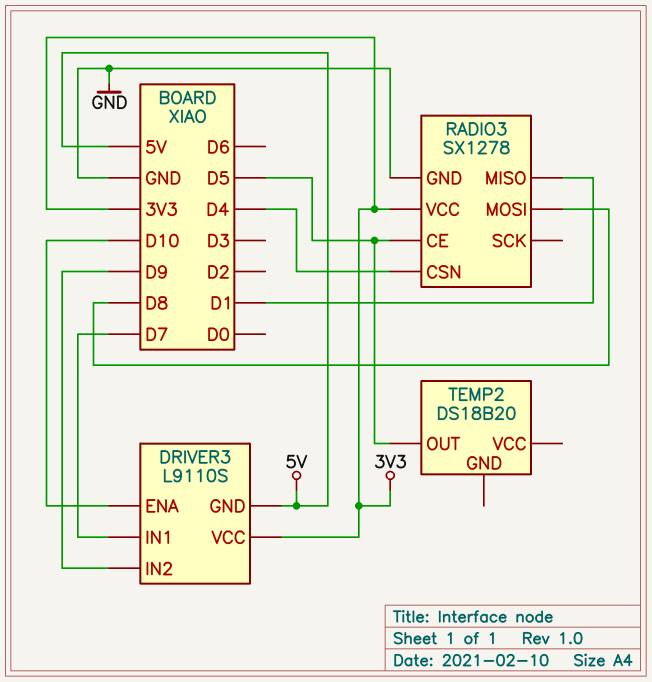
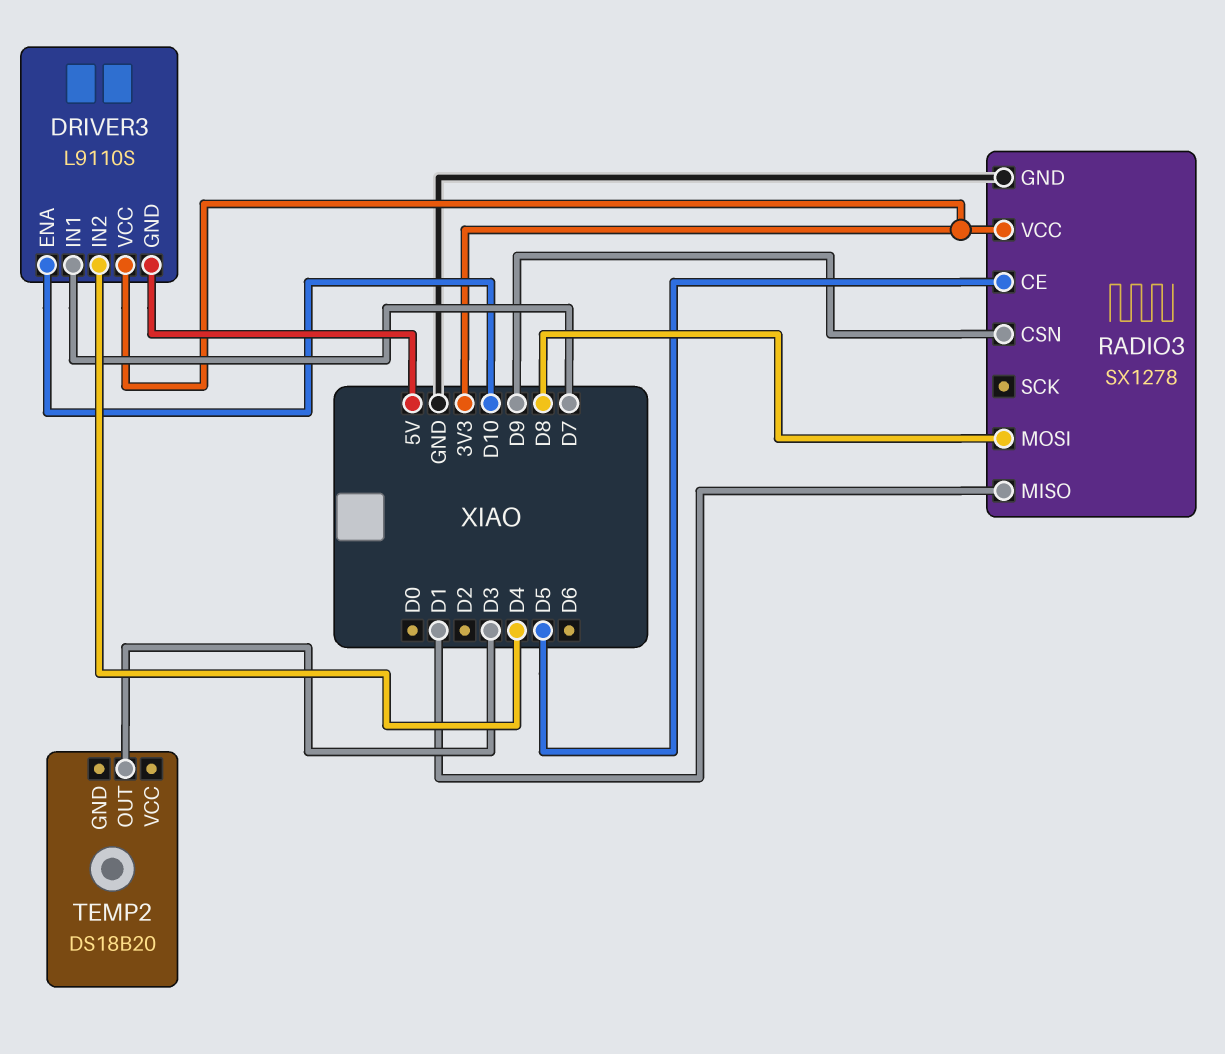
DRIVER3 pin IN2: D9 -> D4
RADIO3 pin CSN: D4 -> D9
TEMP2 pin OUT: D5 -> D3

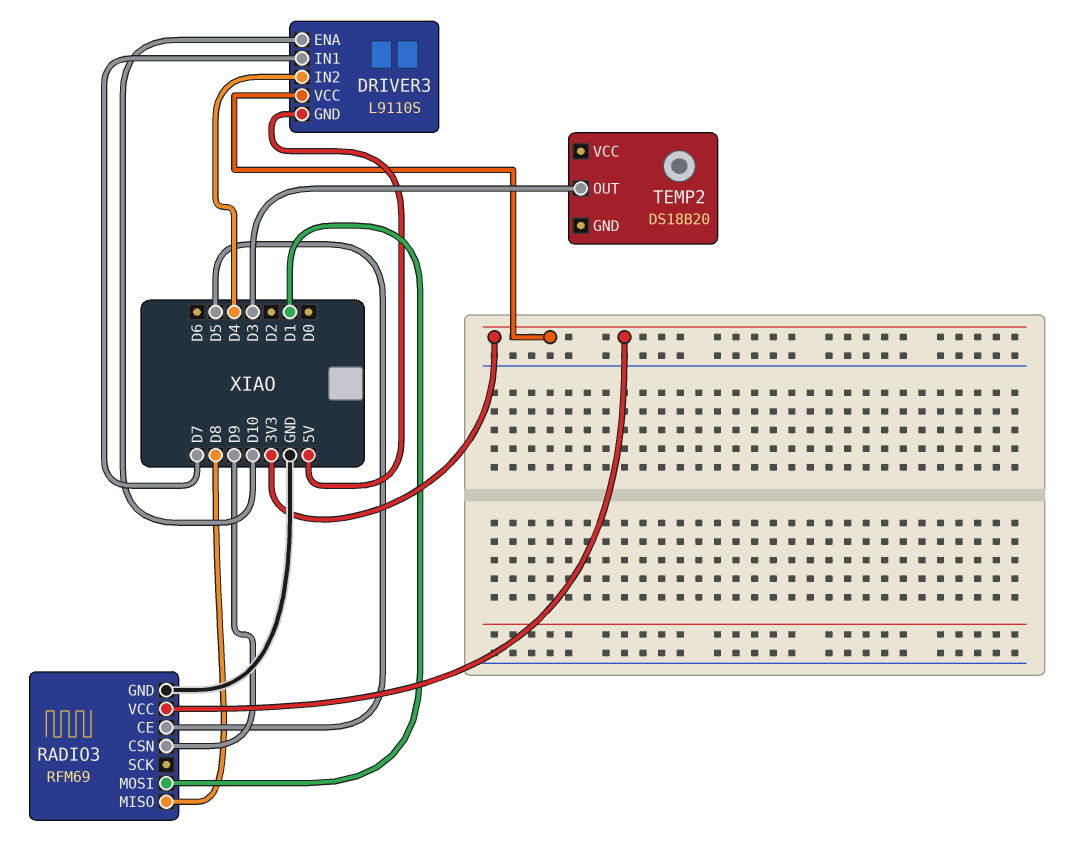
RADIO3: SX1278 -> RFM69
RADIO3 pin MISO: D1 -> D8
RADIO3 pin MOSI: D8 -> D1

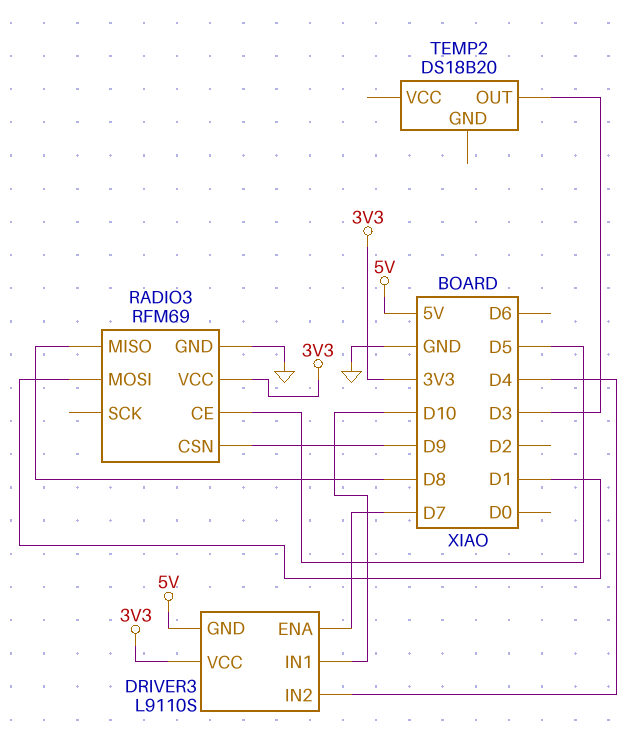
DRIVER3 pin ENA: D10 -> D7
DRIVER3 pin IN1: D7 -> D10

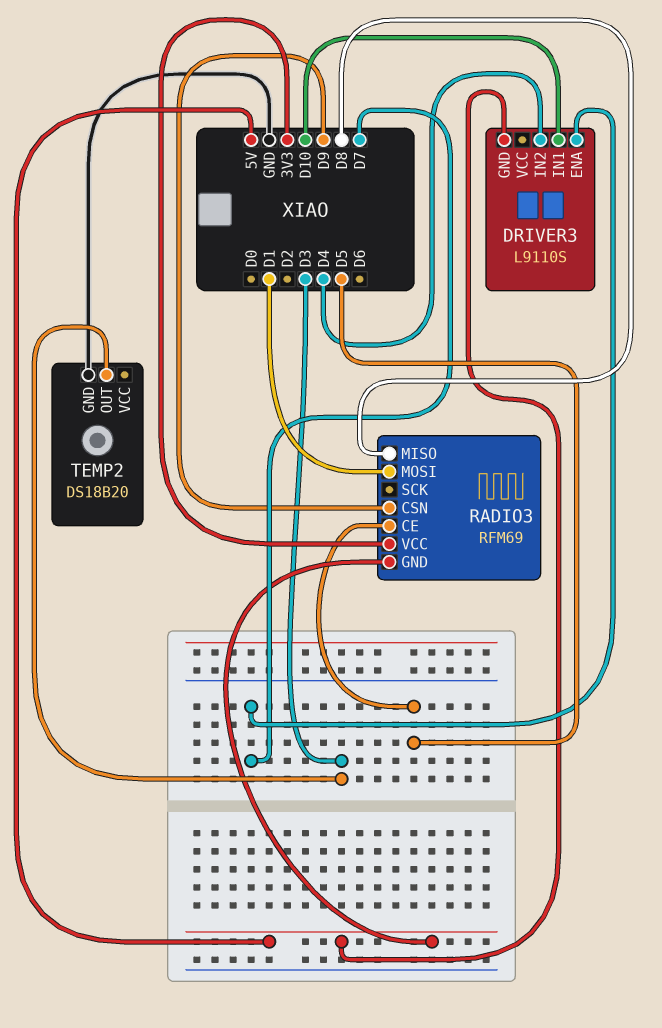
DRIVER3 pin VCC: 3V3 -> none
RADIO3 pin GND: GND -> 5V
TEMP2 pin GND: none -> GND

